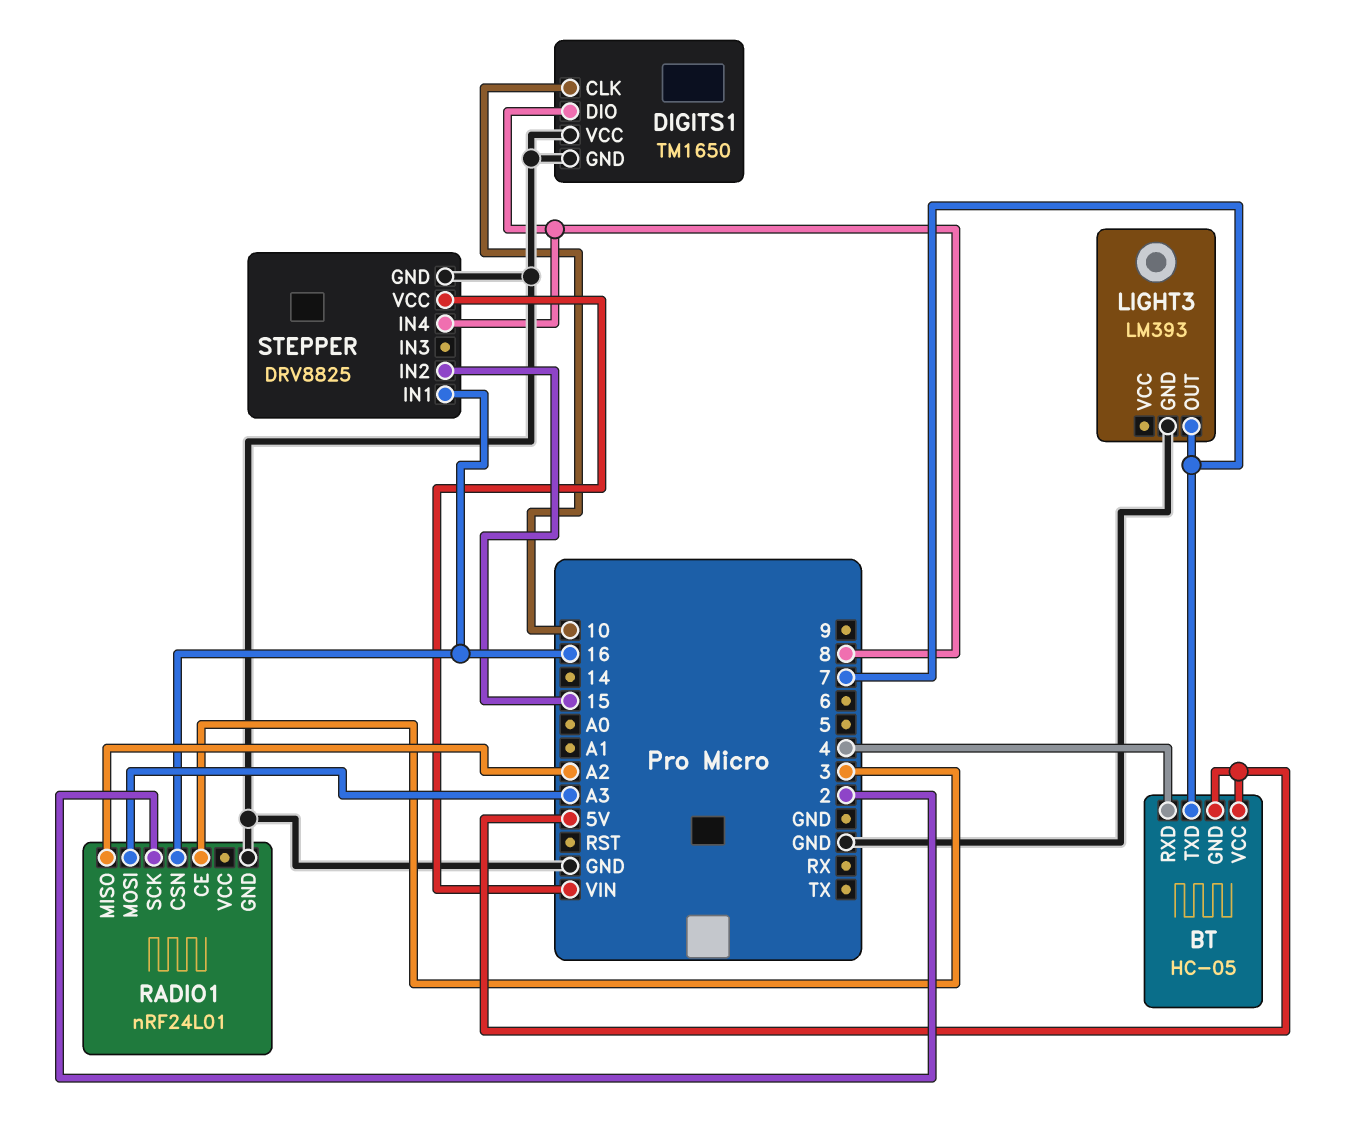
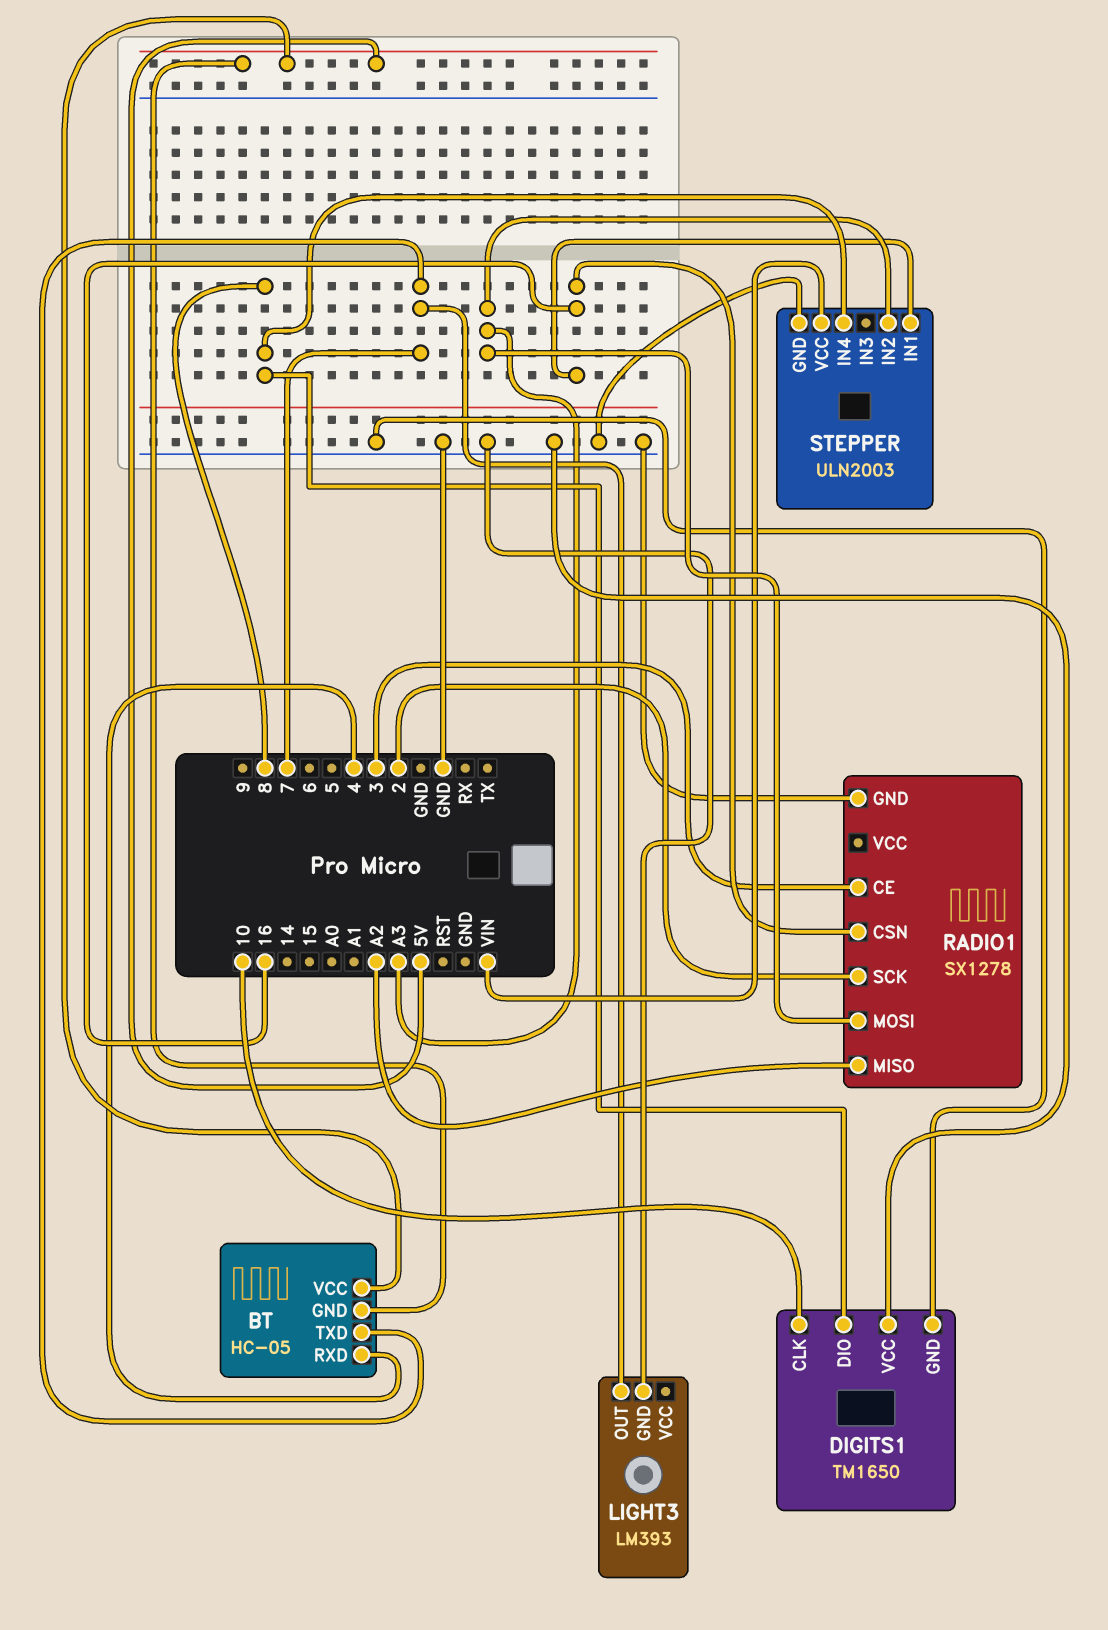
RADIO1: nRF24L01 -> SX1278
STEPPER: DRV8825 -> ULN2003
STEPPER pin IN2: 15 -> A3

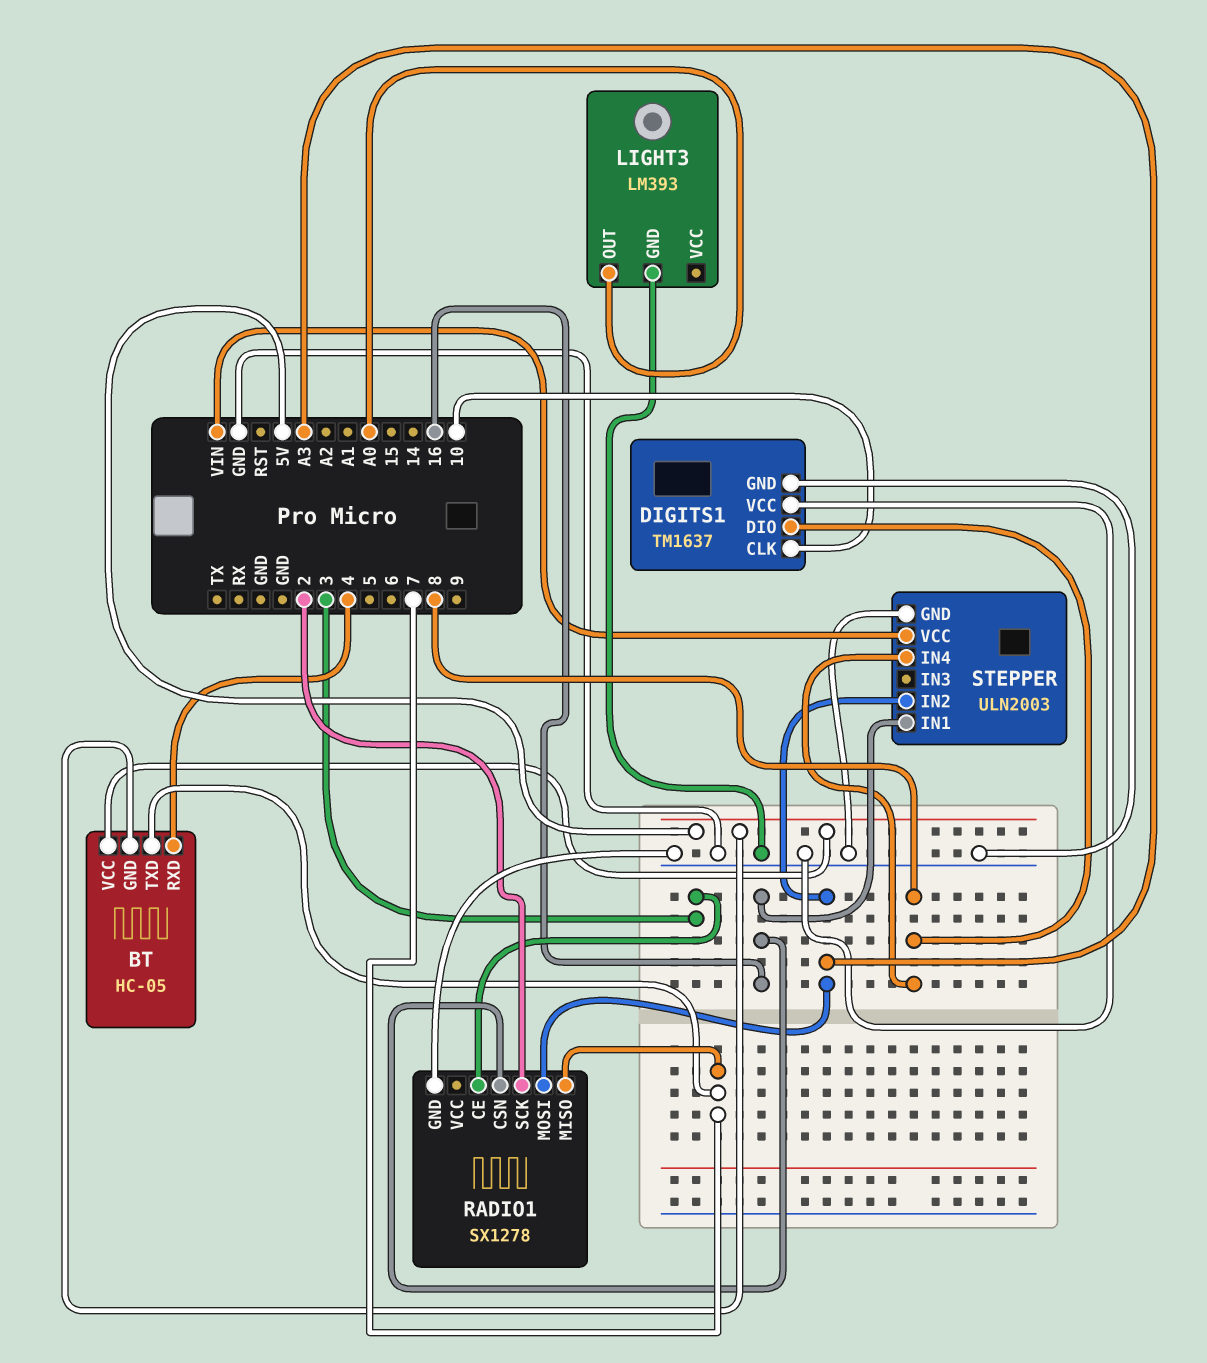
DIGITS1: TM1650 -> TM1637
LIGHT3 pin OUT: 7 -> A0
RADIO1 pin MISO: A2 -> 7

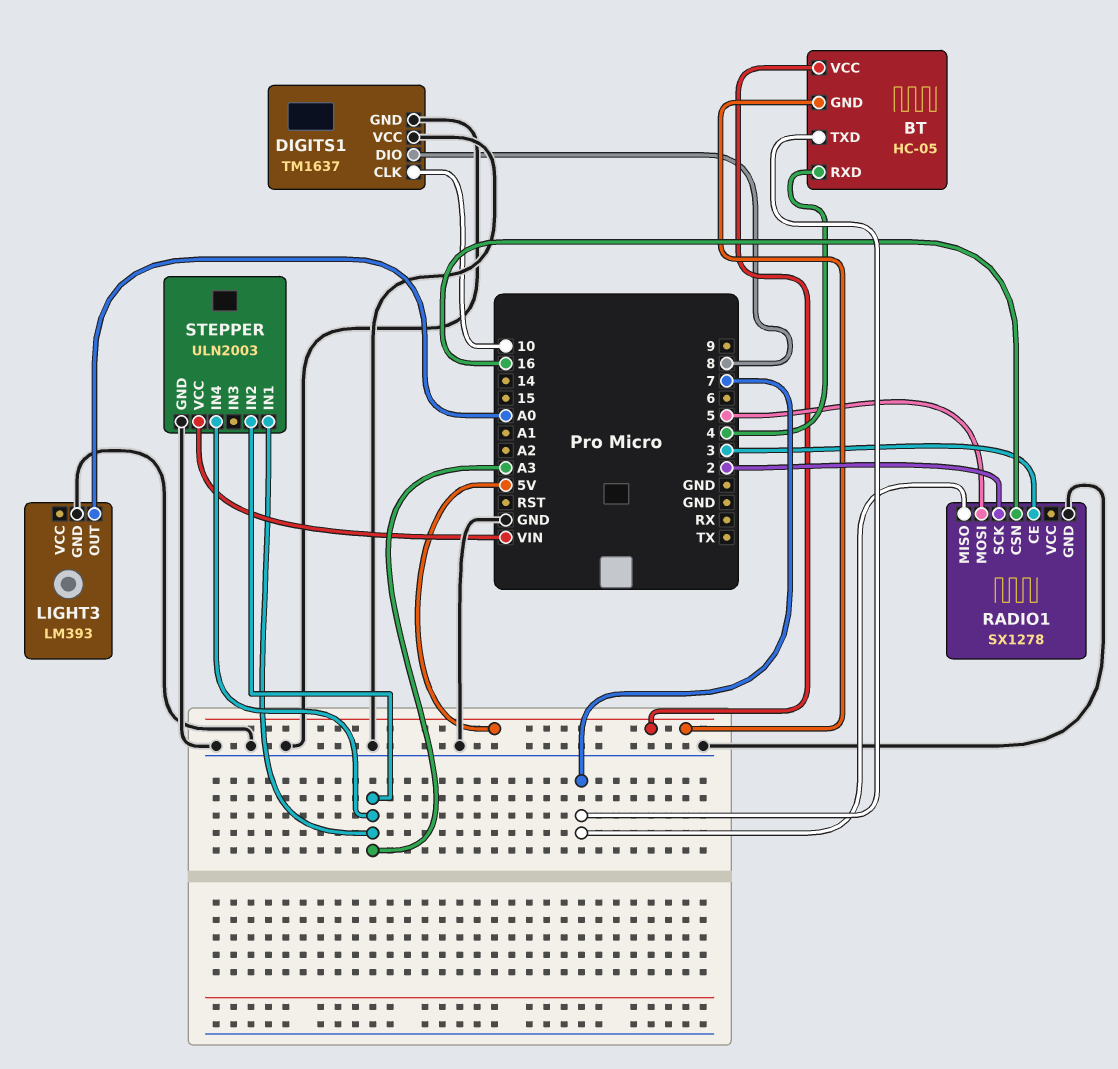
RADIO1 pin MOSI: A3 -> 5
STEPPER pin IN1: 16 -> A3
STEPPER pin IN4: 8 -> A3

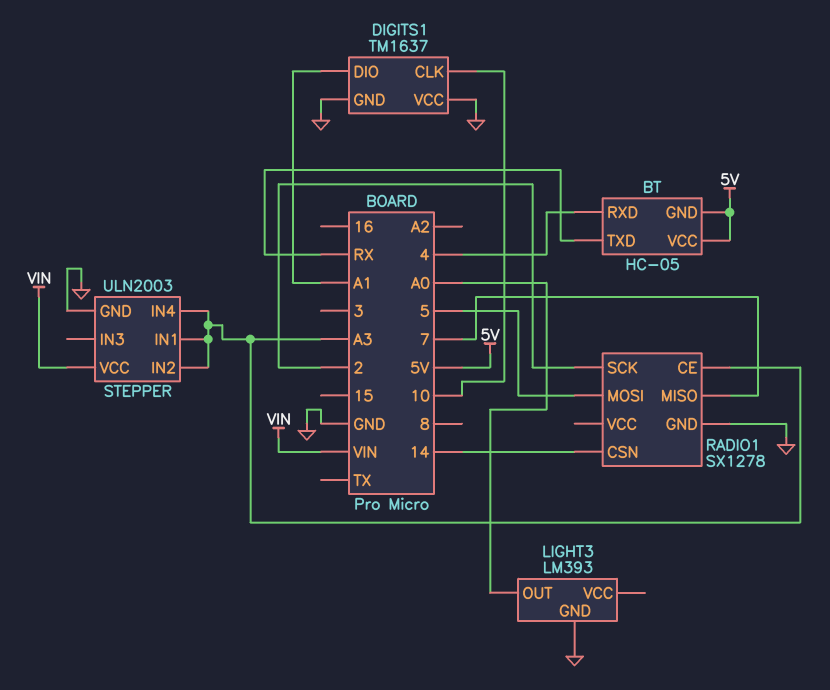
BT pin TXD: 7 -> RX
DIGITS1 pin DIO: 8 -> A1
RADIO1 pin CE: 3 -> A3
RADIO1 pin CSN: 16 -> 14

